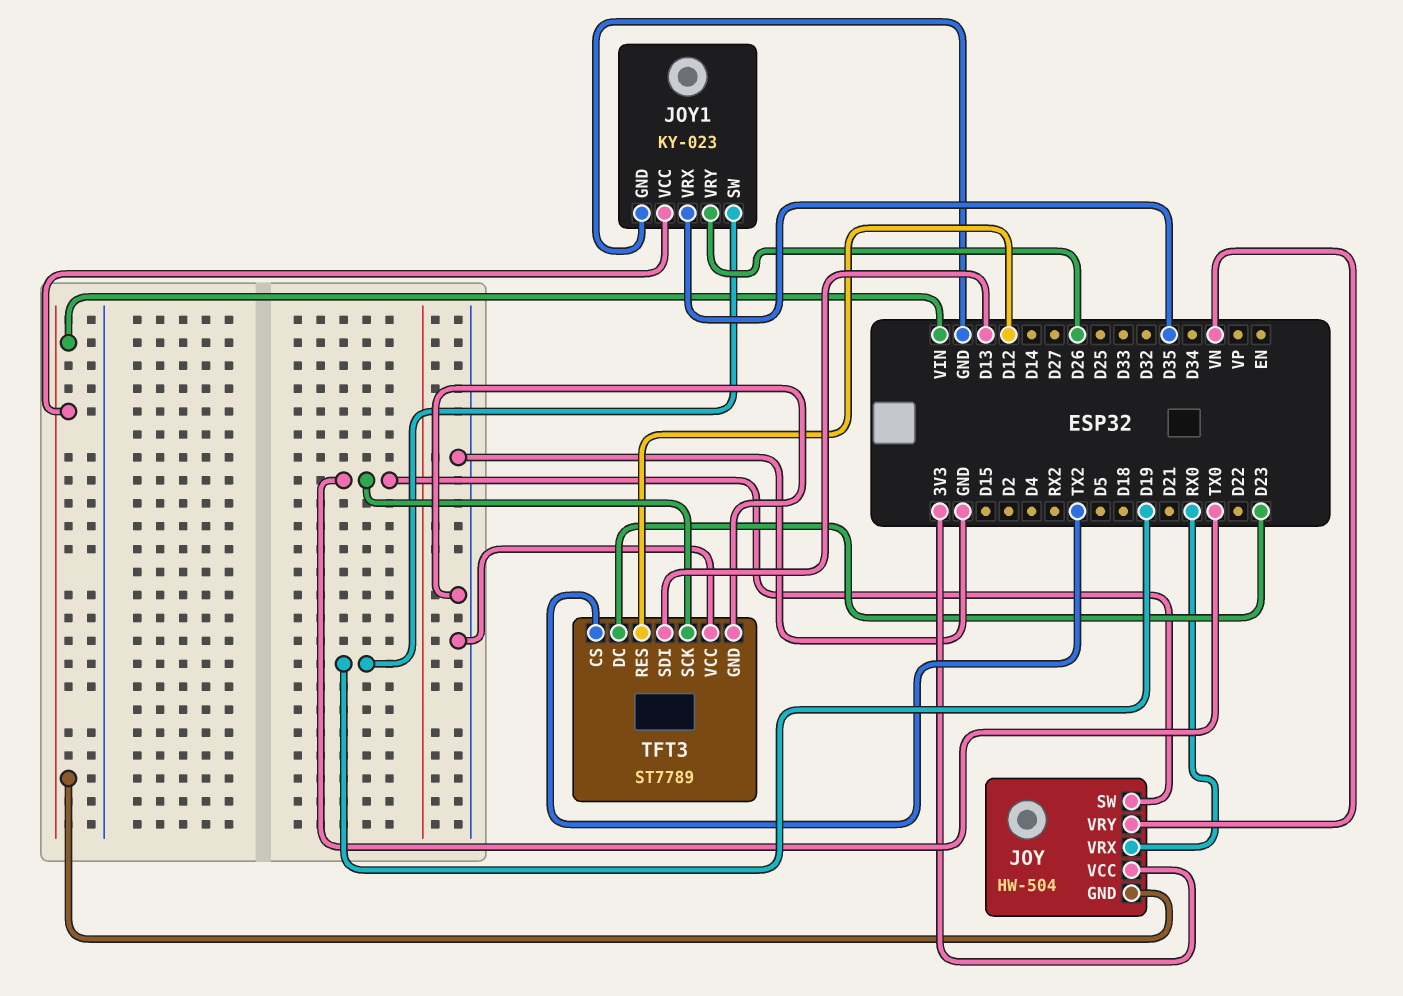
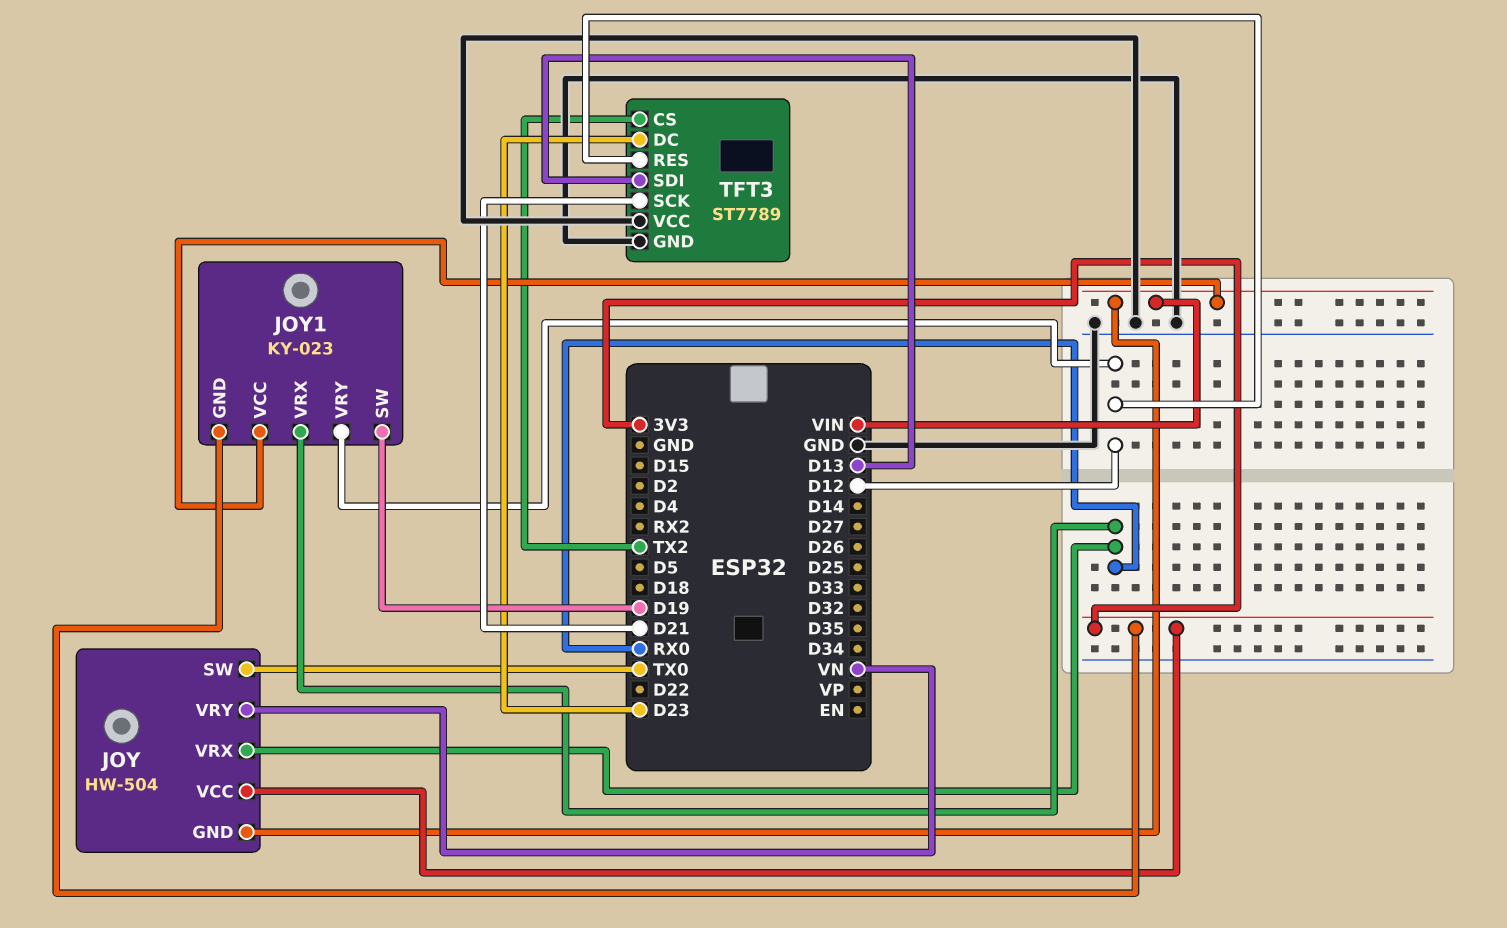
JOY1 pin GND: GND -> 3V3
JOY1 pin VRX: D35 -> RX0
JOY1 pin VRY: D26 -> D12
TFT3 pin SCK: TX0 -> D21

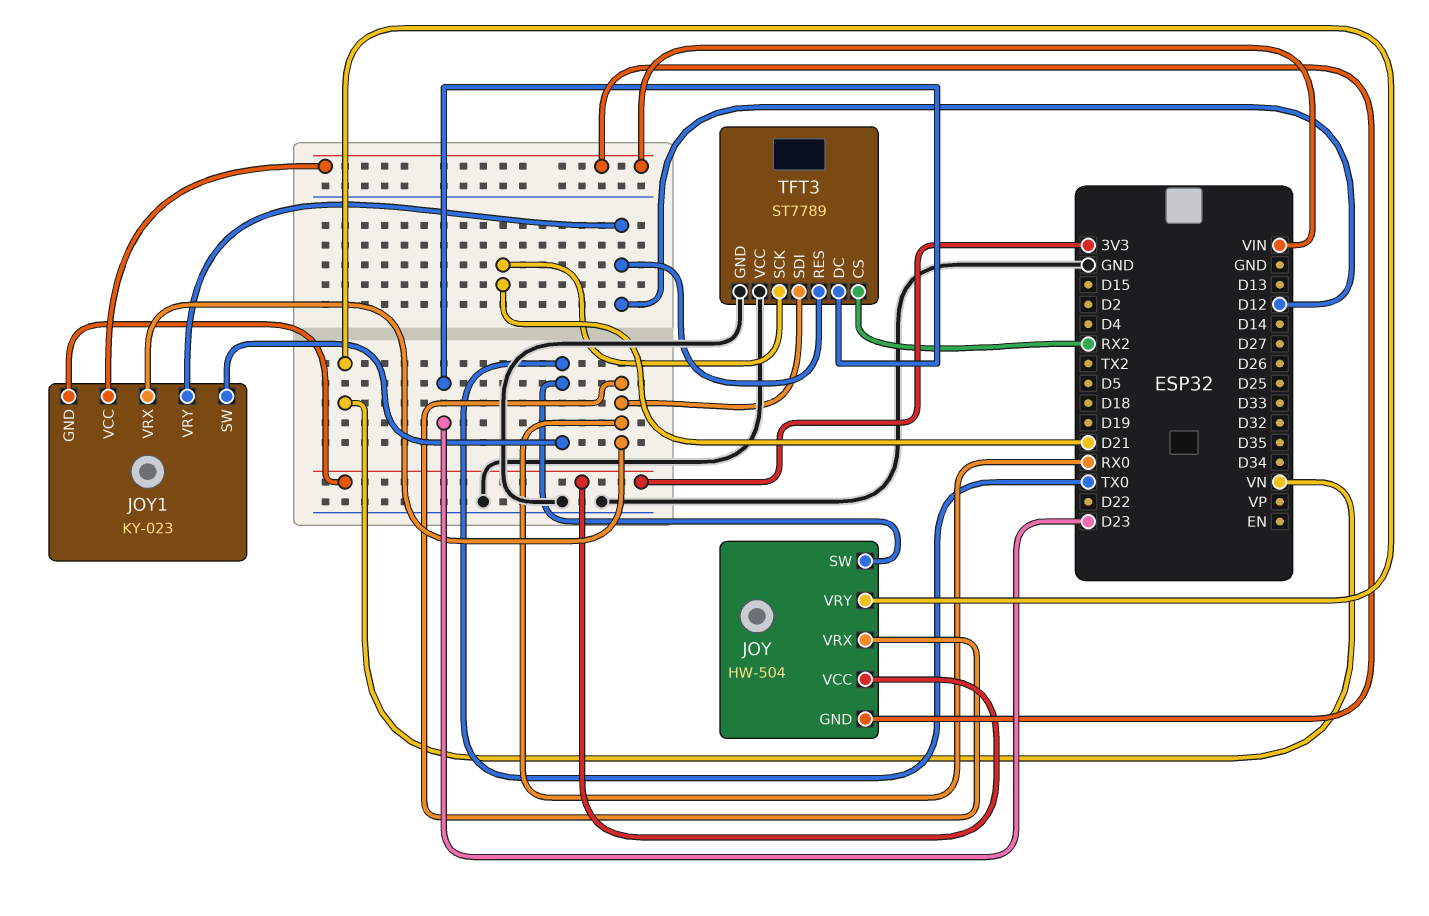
JOY1 pin SW: D19 -> TX0
TFT3 pin CS: TX2 -> RX2
TFT3 pin SDI: D13 -> RX0

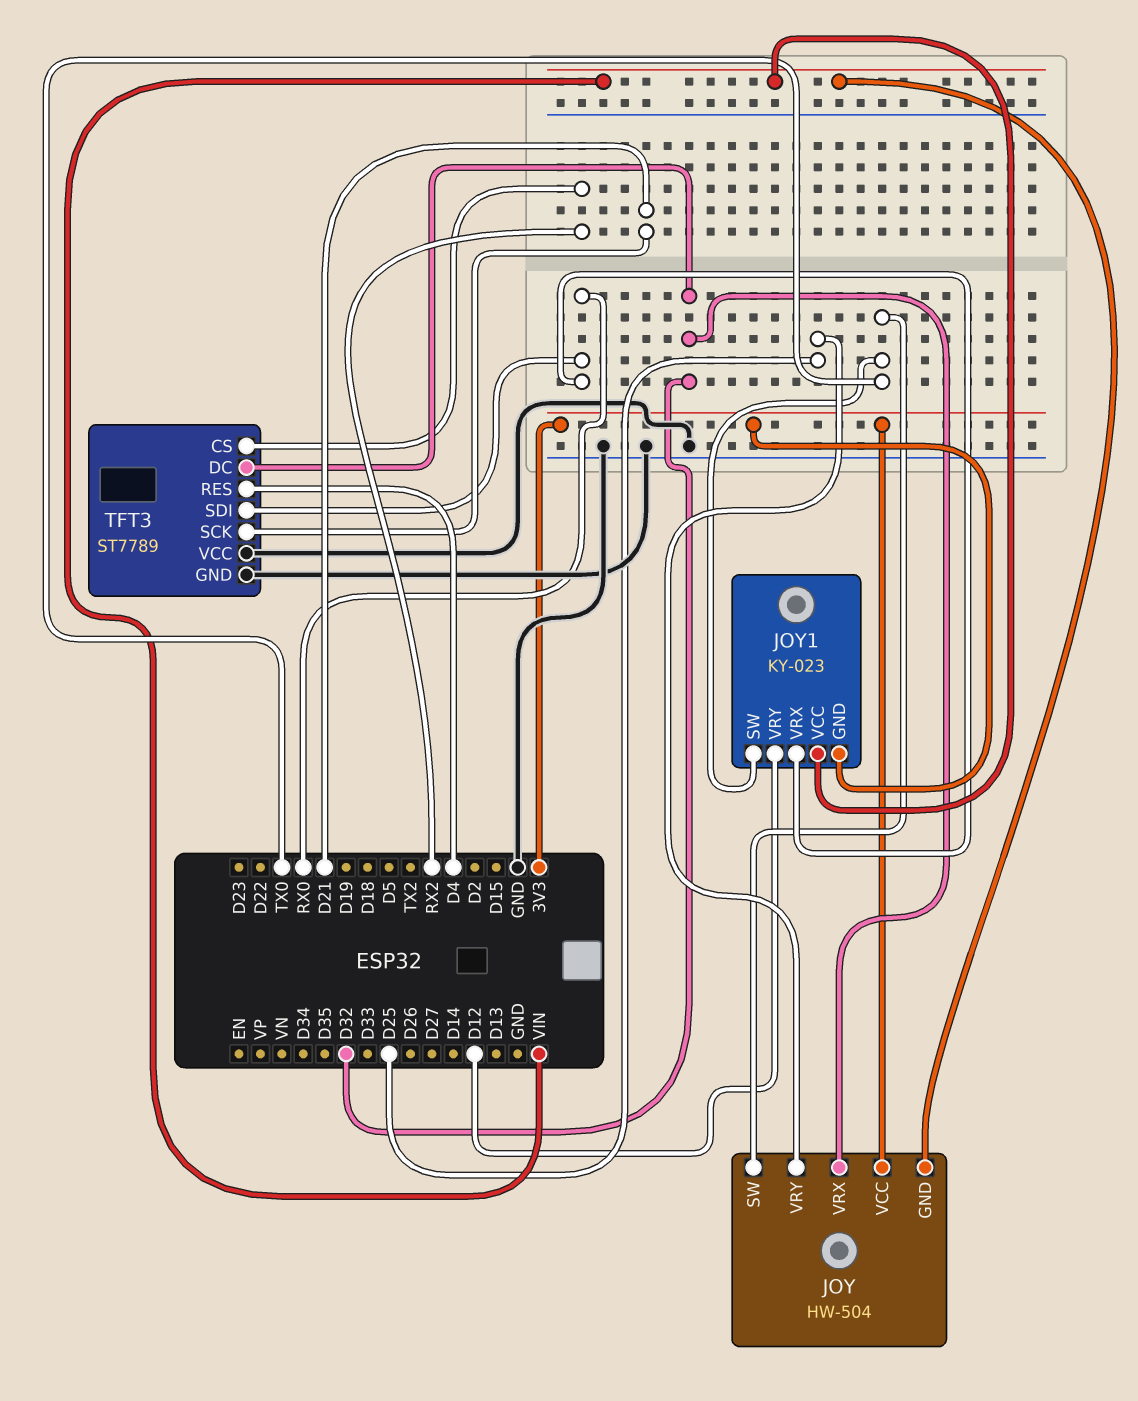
JOY pin VRX: RX0 -> D32
JOY pin VRY: VN -> D25
TFT3 pin DC: D23 -> D32
TFT3 pin RES: D12 -> D4

